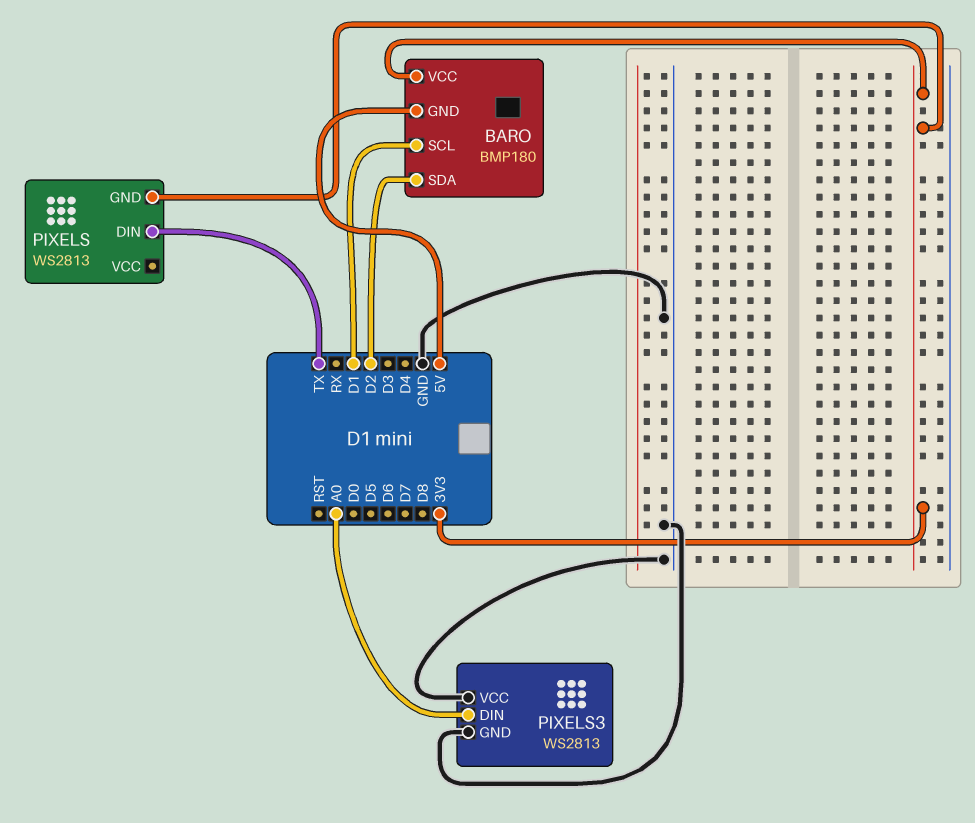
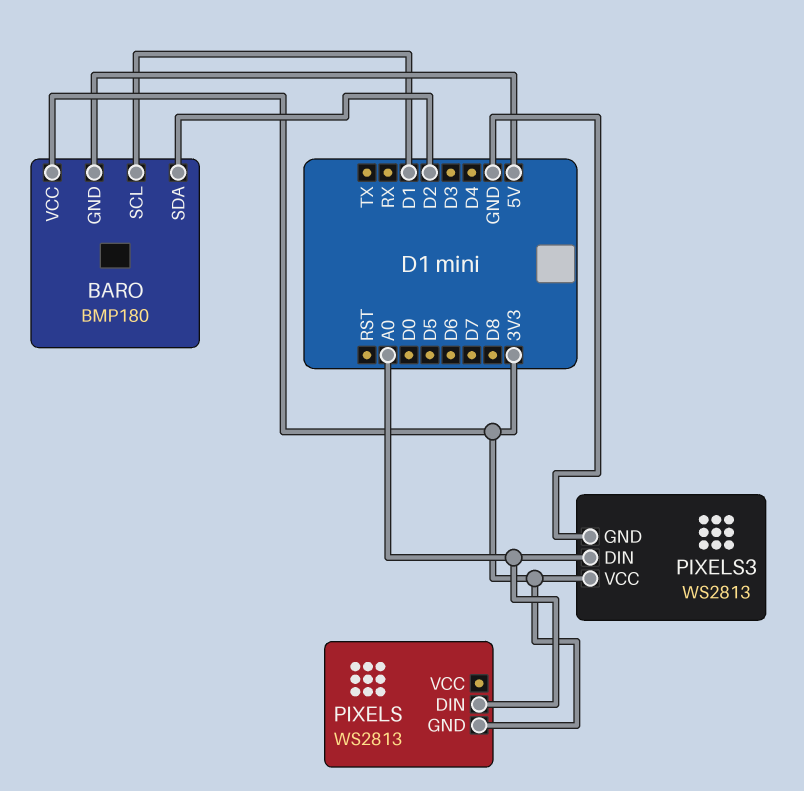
PIXELS pin DIN: TX -> A0
PIXELS3 pin VCC: GND -> 3V3

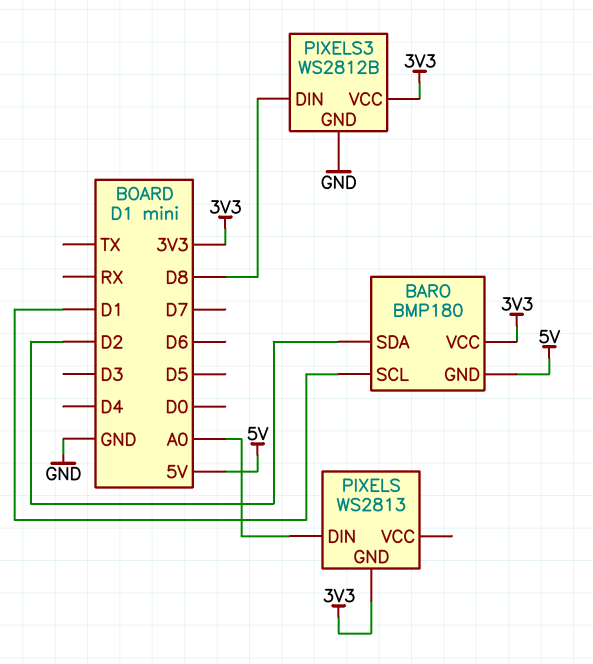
PIXELS3: WS2813 -> WS2812B
PIXELS3 pin DIN: A0 -> D8

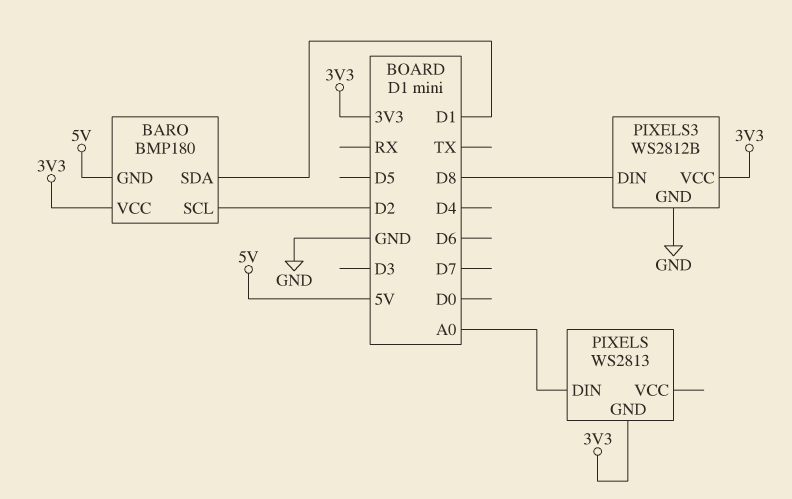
BARO pin SCL: D1 -> D2
BARO pin SDA: D2 -> D1

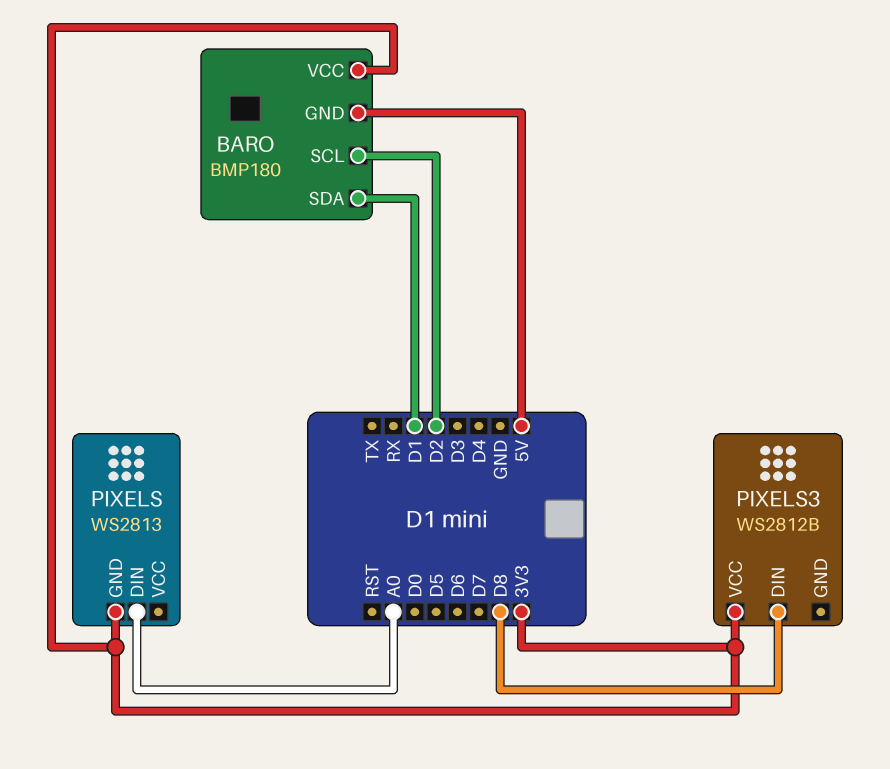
PIXELS3 pin GND: GND -> none

